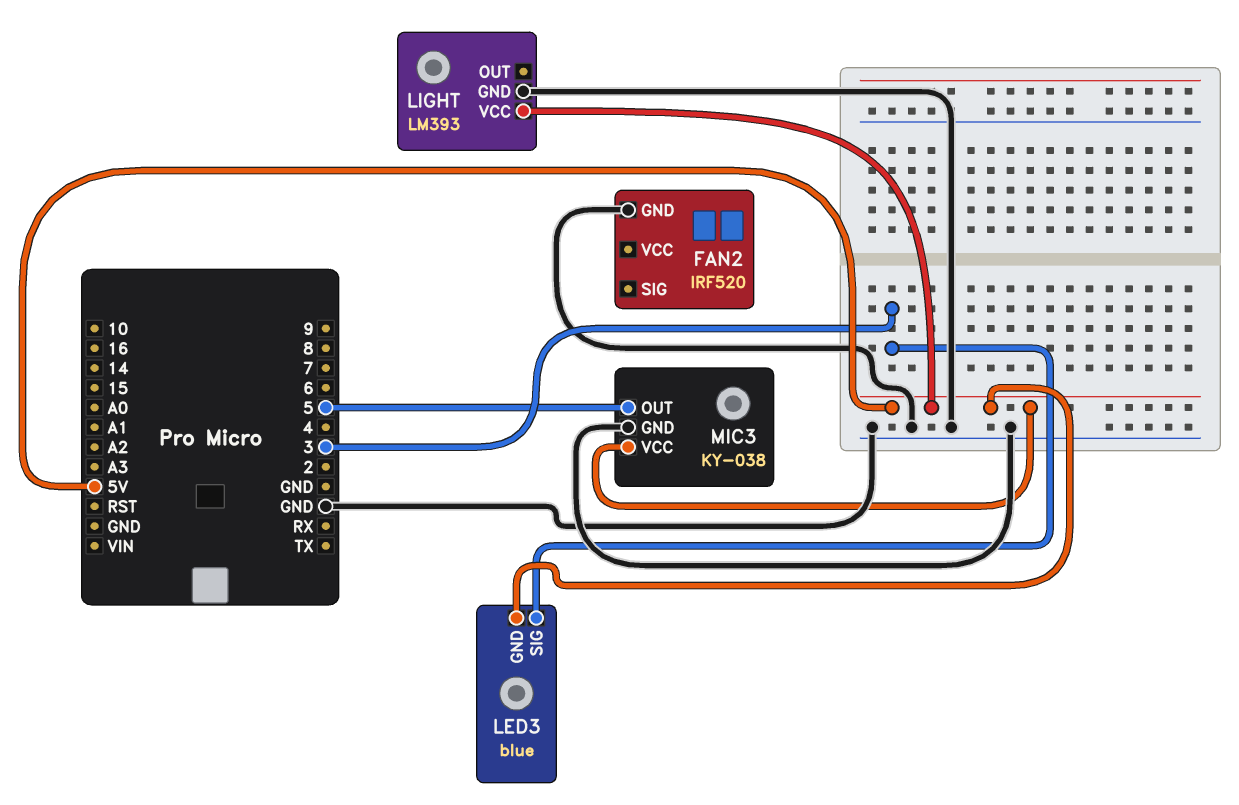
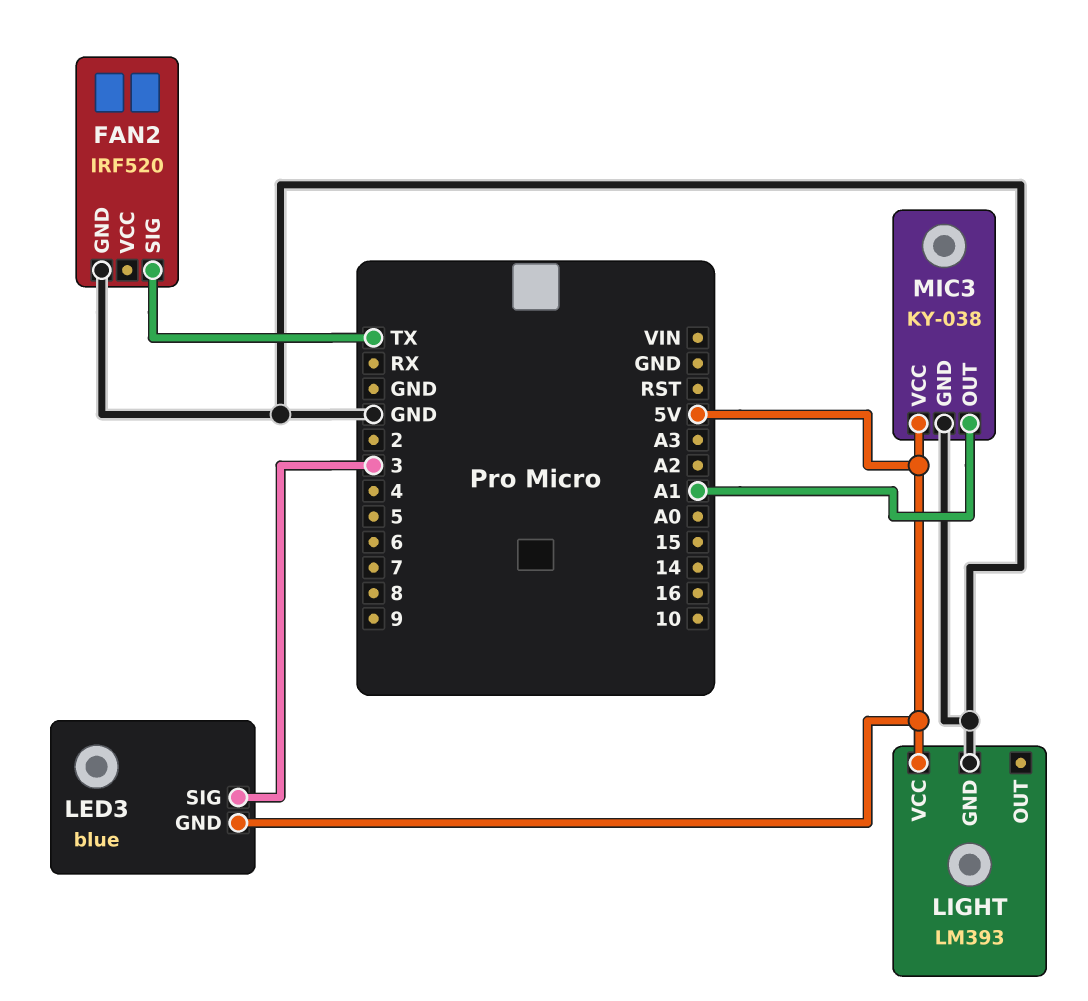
FAN2 pin SIG: none -> TX
MIC3 pin OUT: 5 -> A1

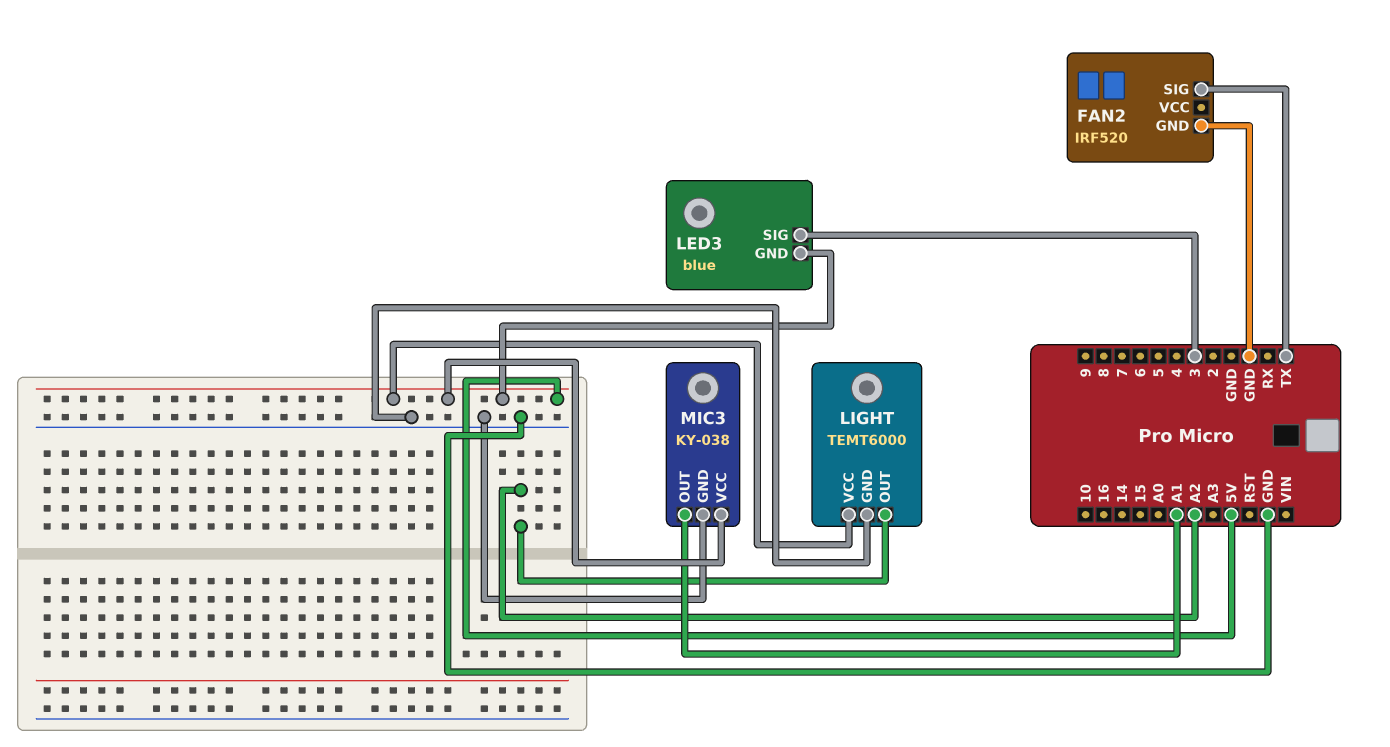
LIGHT: LM393 -> TEMT6000
LIGHT pin OUT: none -> A2

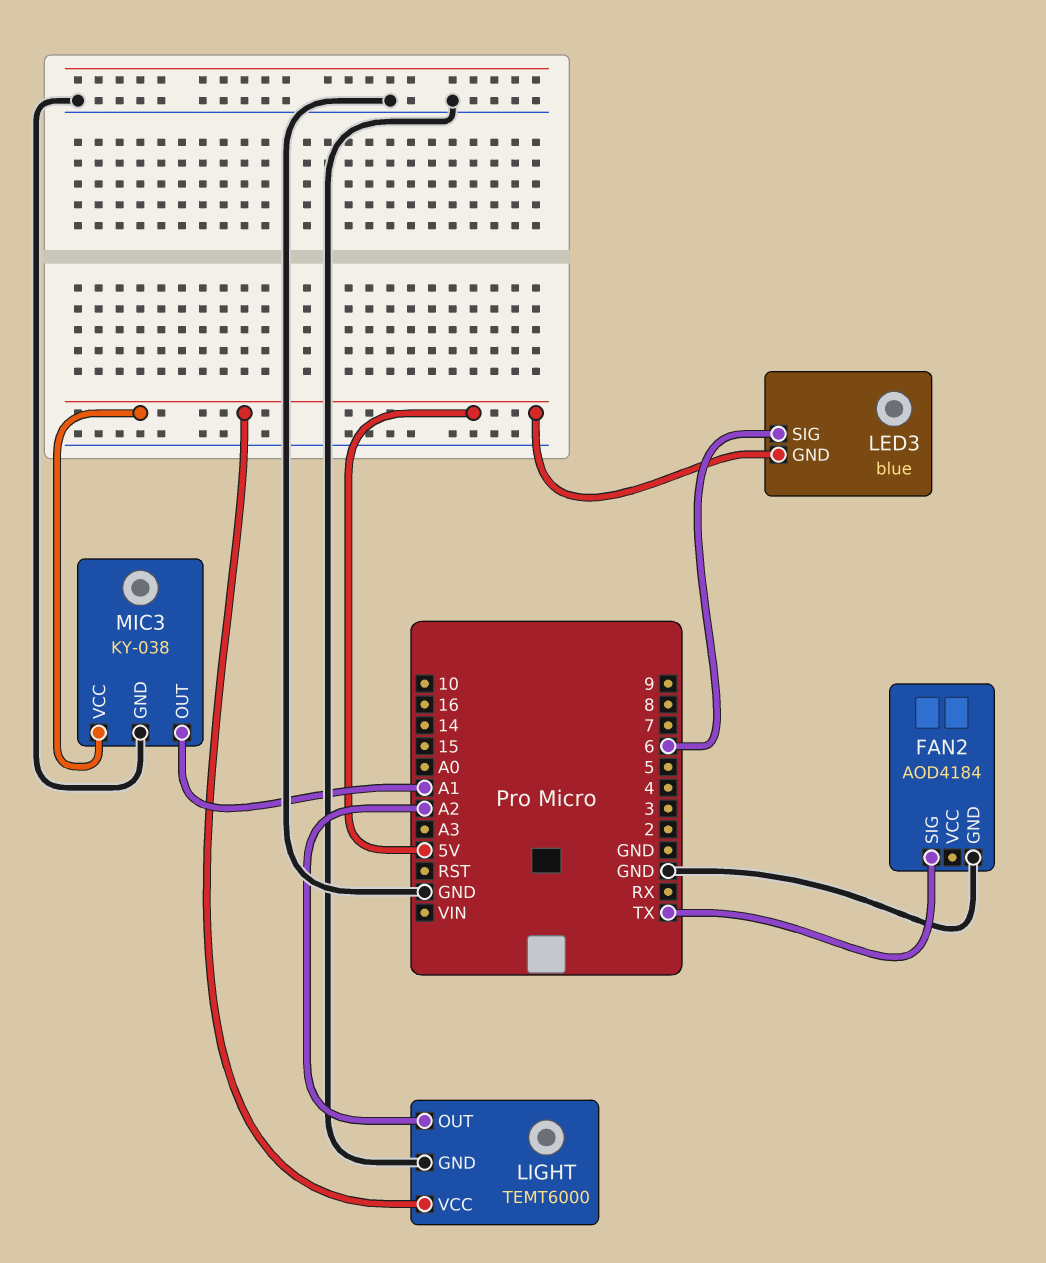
FAN2: IRF520 -> AOD4184
LED3 pin SIG: 3 -> 6

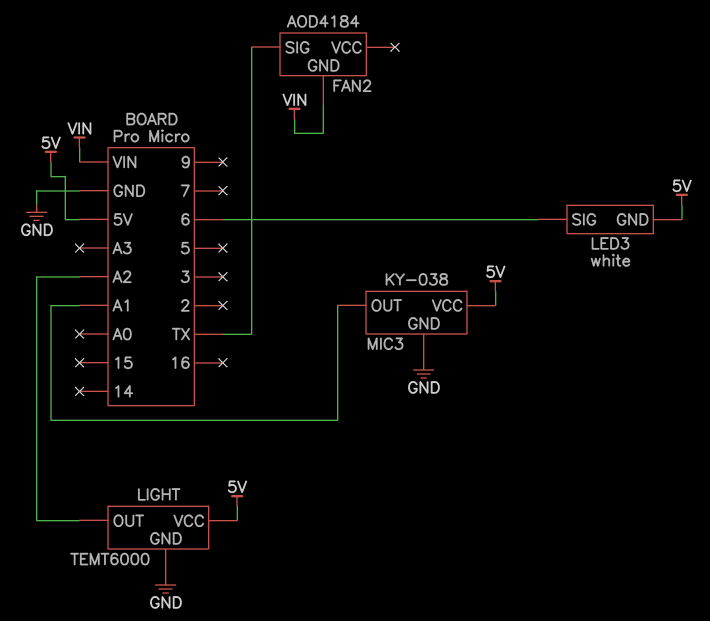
FAN2 pin GND: GND -> VIN
LED3: blue -> white

